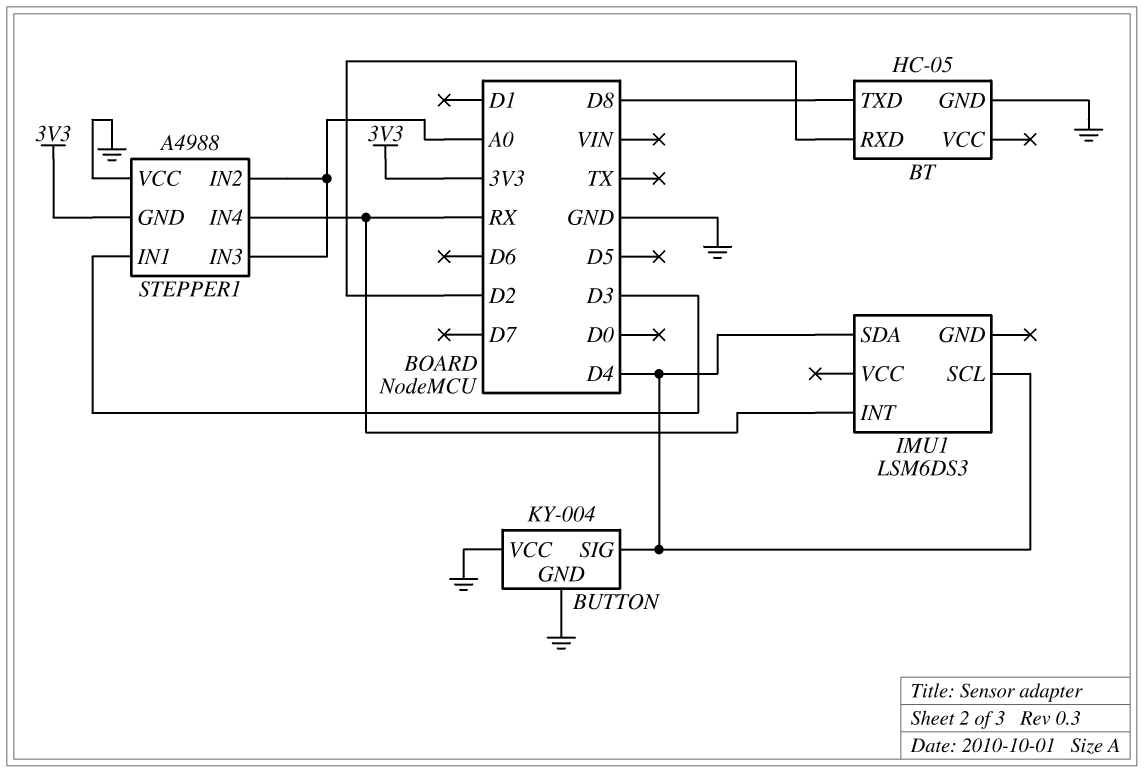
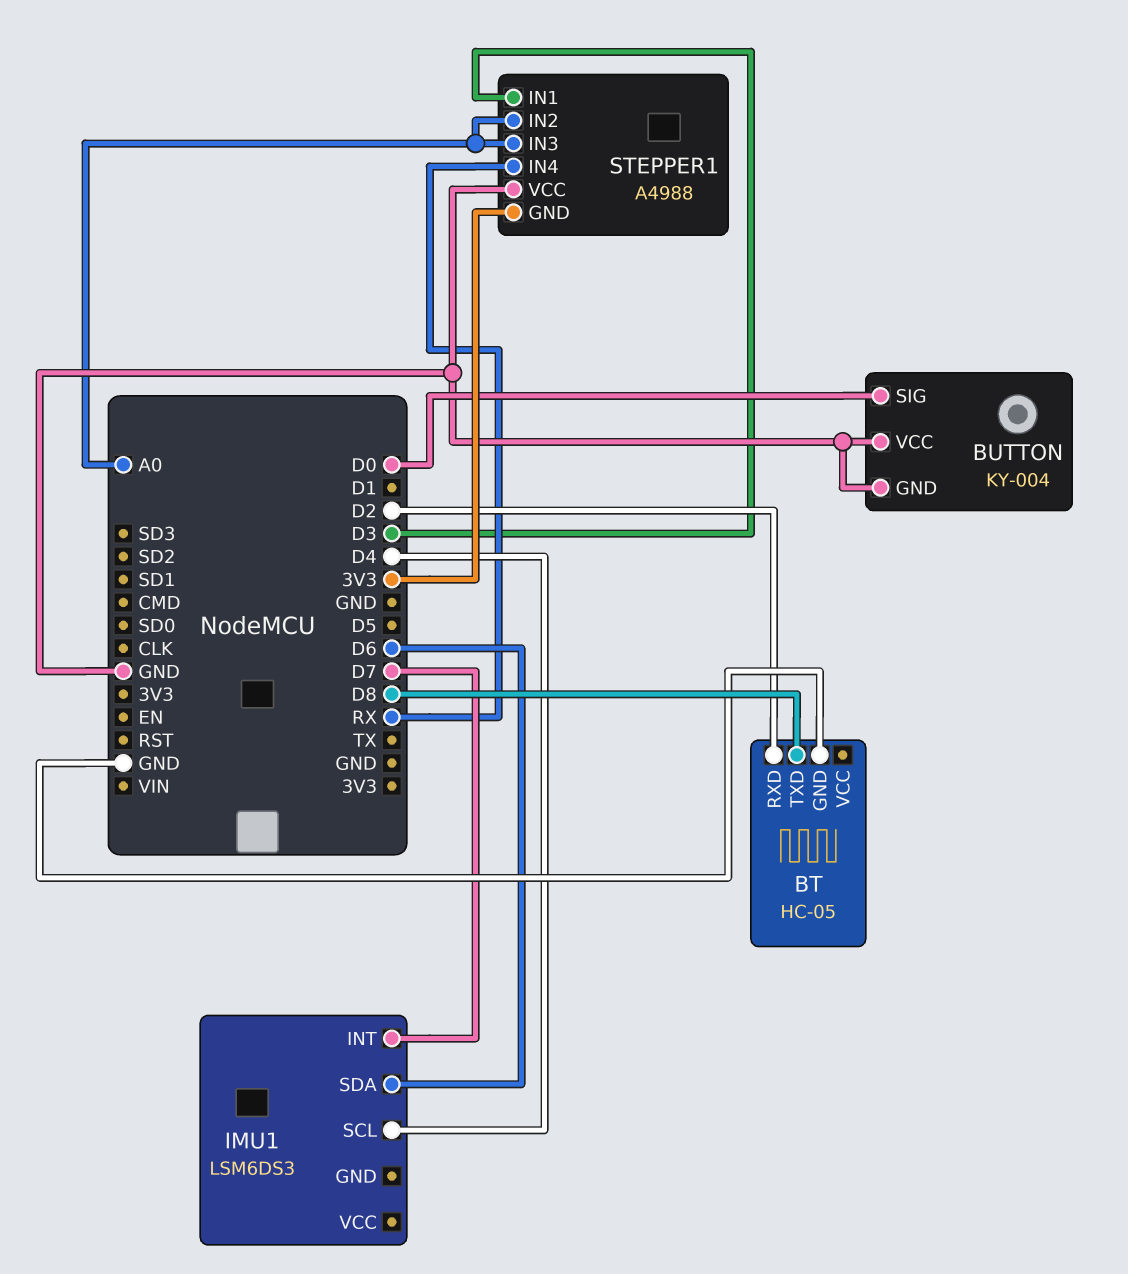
BUTTON pin SIG: D4 -> D0
IMU1 pin INT: RX -> D7
IMU1 pin SDA: D4 -> D6

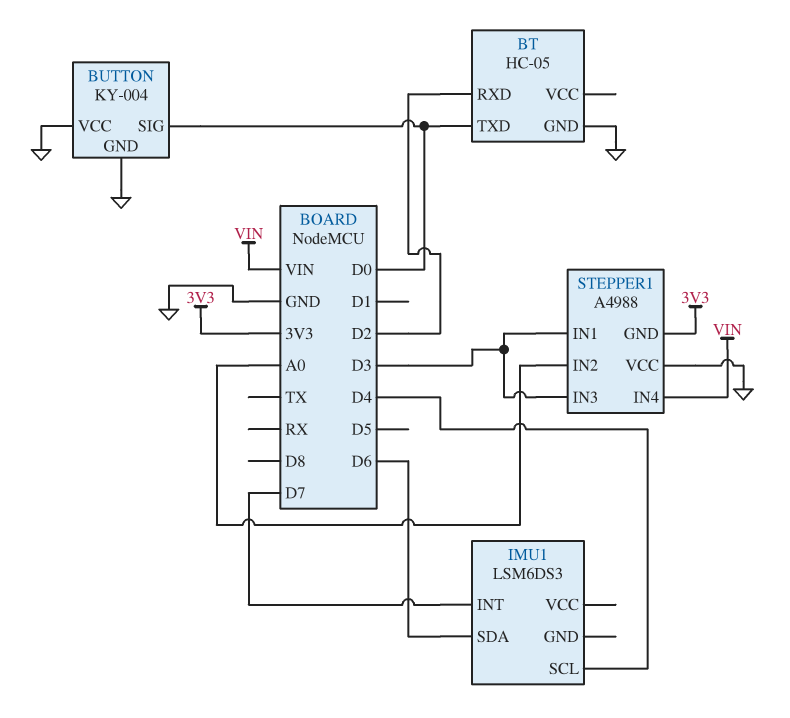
BT pin TXD: D8 -> D0
STEPPER1 pin IN3: A0 -> D3
STEPPER1 pin IN4: RX -> VIN

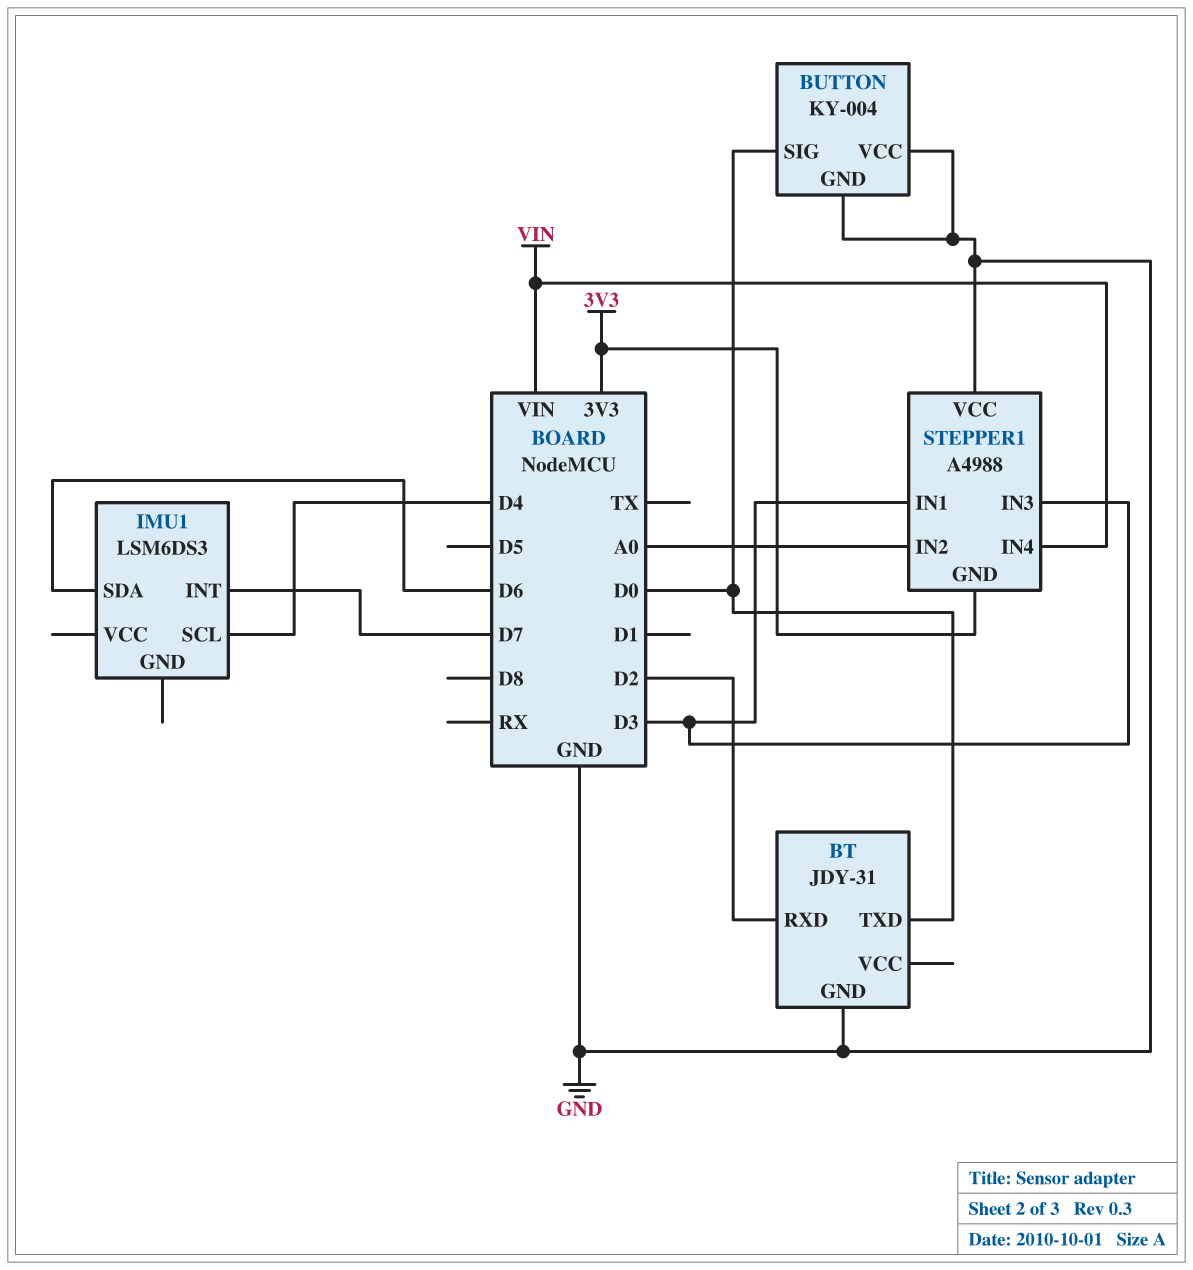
BT: HC-05 -> JDY-31

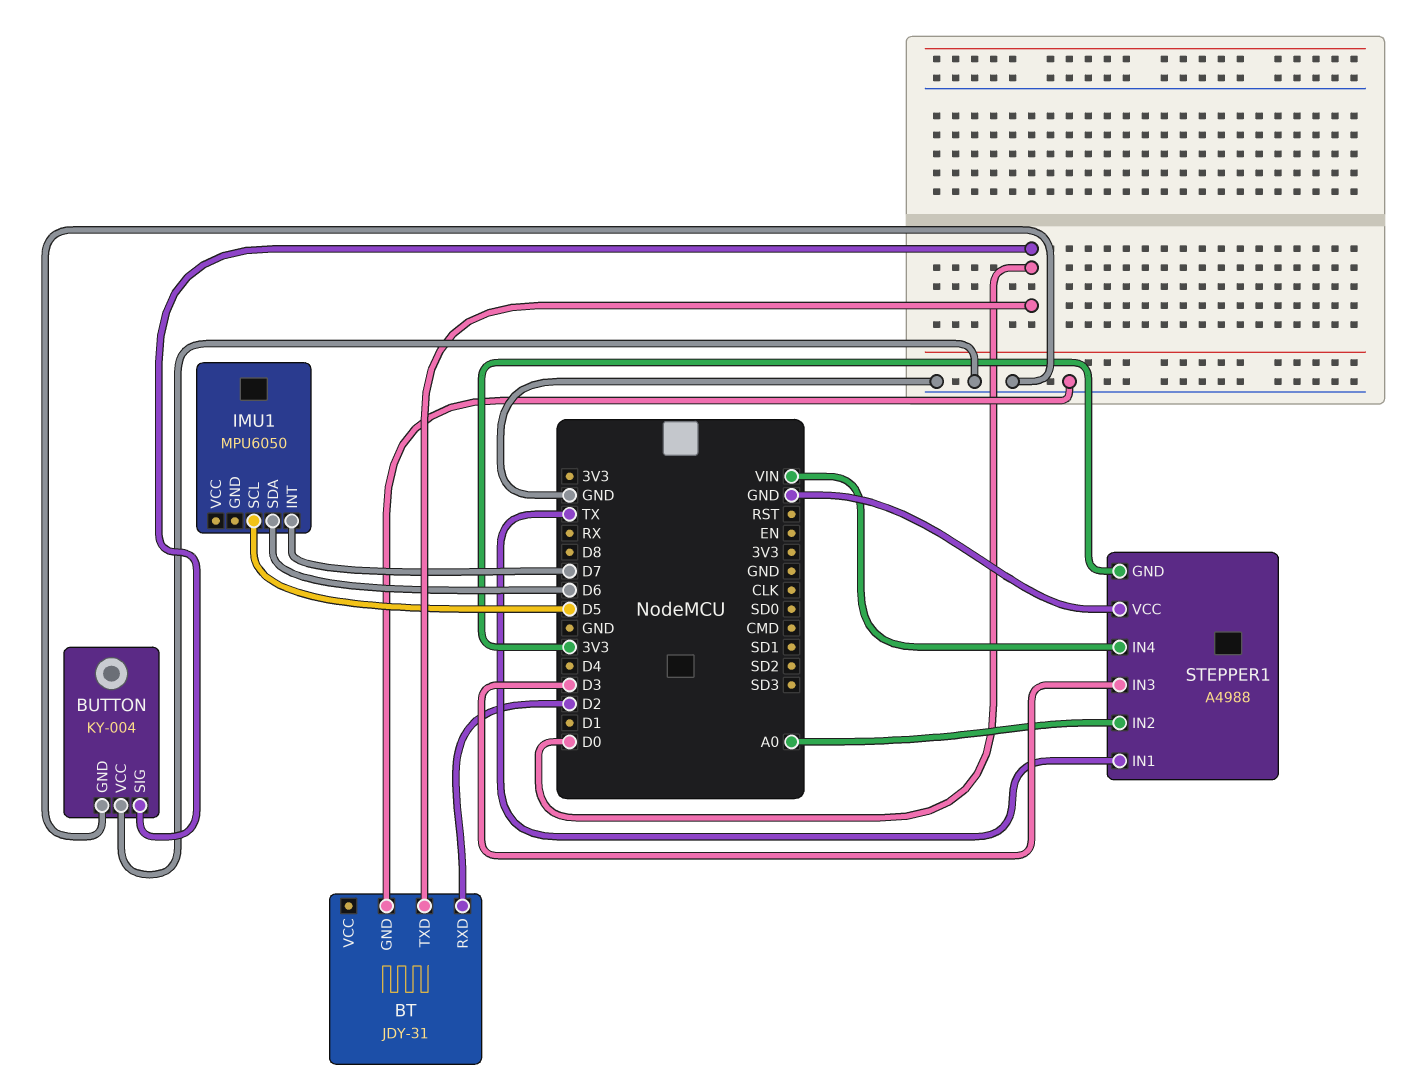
IMU1: LSM6DS3 -> MPU6050
IMU1 pin SCL: D4 -> D5
STEPPER1 pin IN1: D3 -> TX

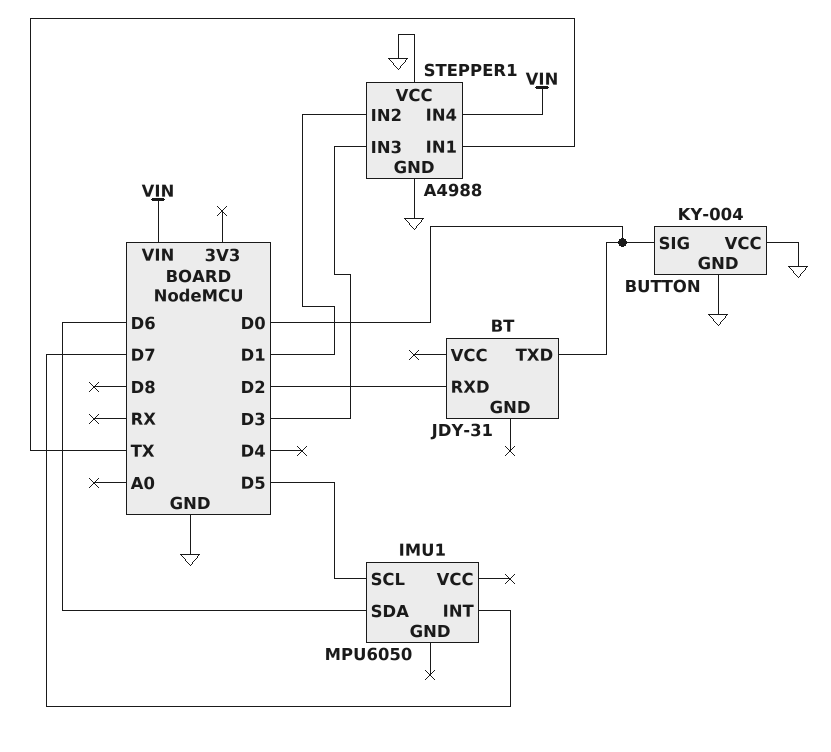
BT pin GND: GND -> none
STEPPER1 pin GND: 3V3 -> GND
STEPPER1 pin IN2: A0 -> D1

